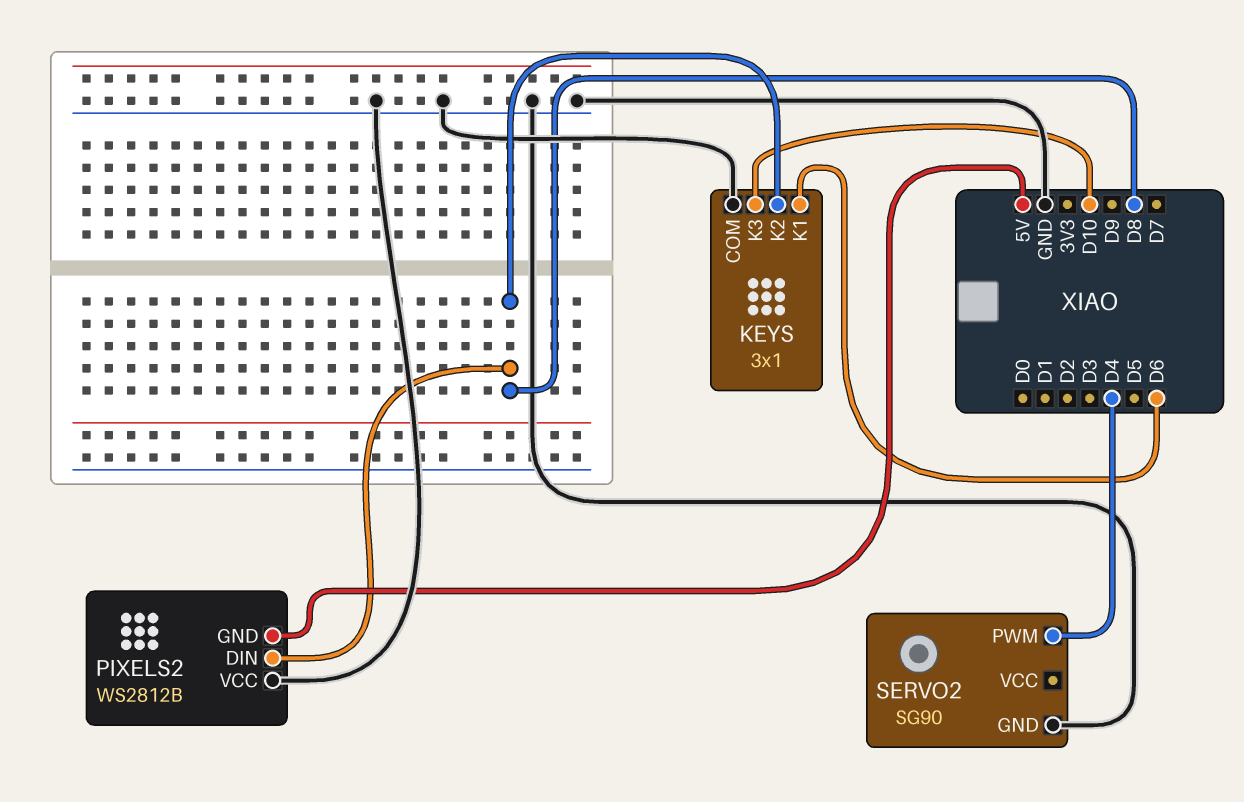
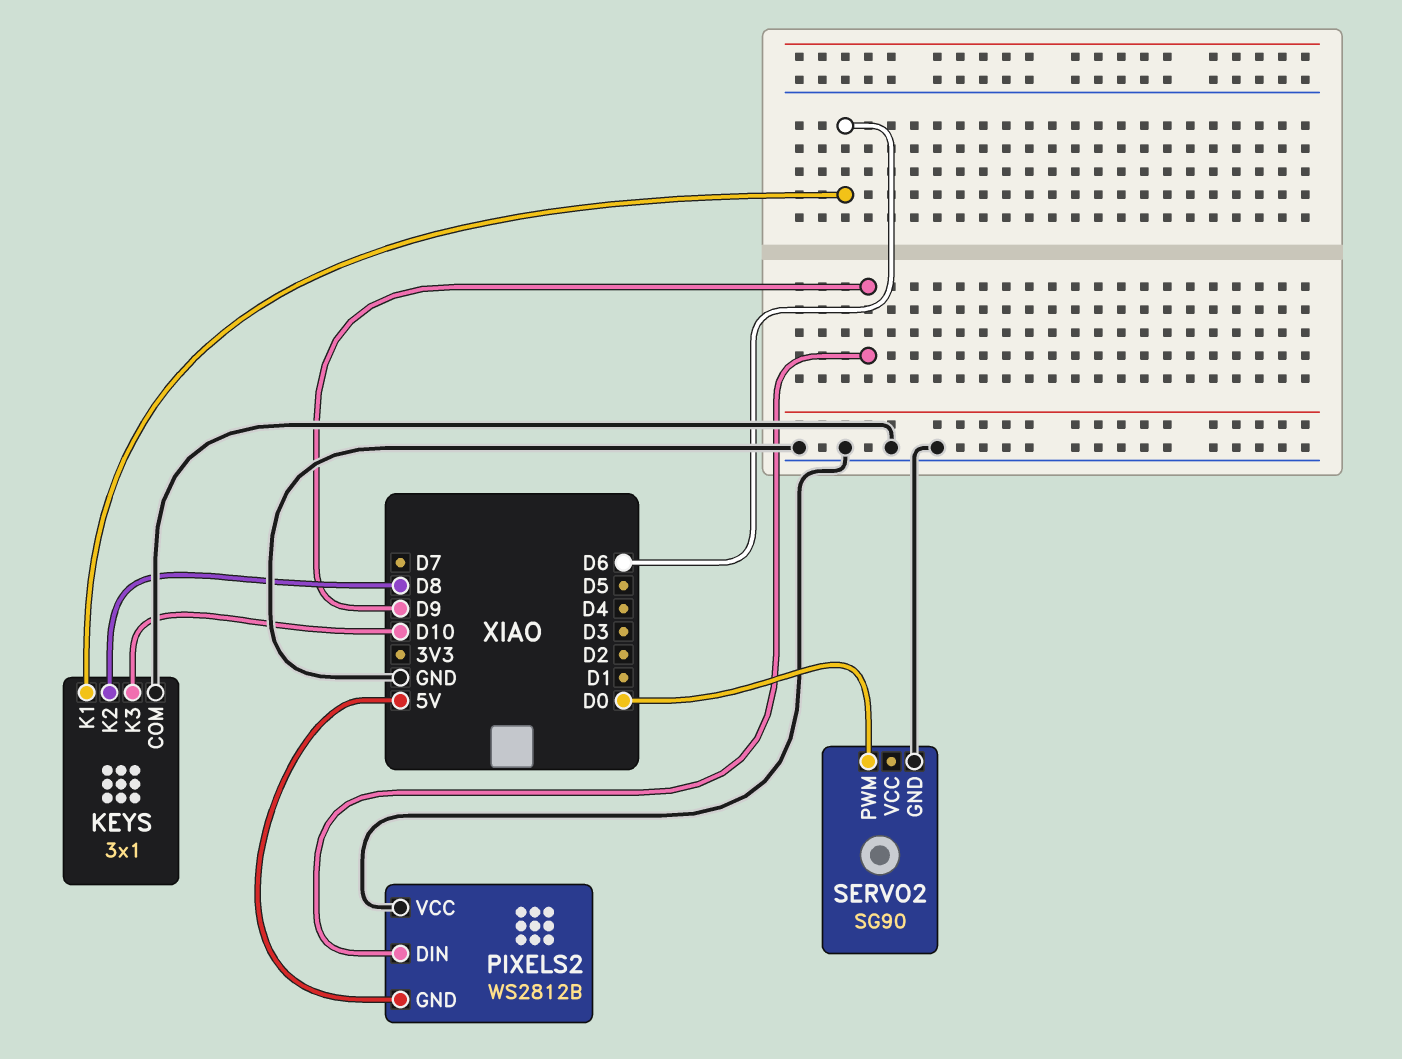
PIXELS2 pin DIN: D8 -> D9
SERVO2 pin PWM: D4 -> D0

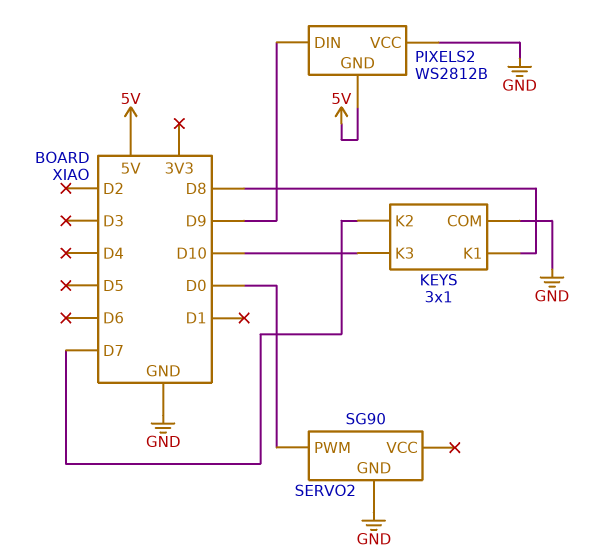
KEYS pin K1: D6 -> D8
KEYS pin K2: D8 -> D7

